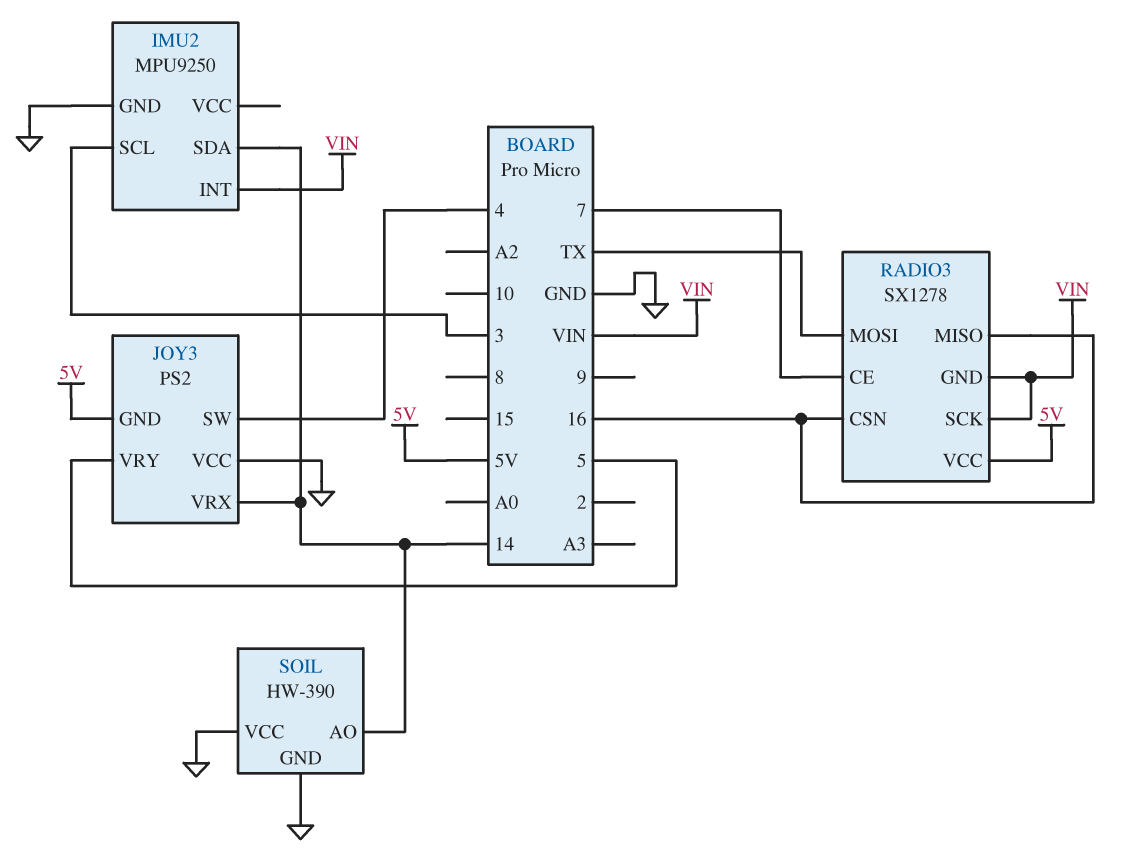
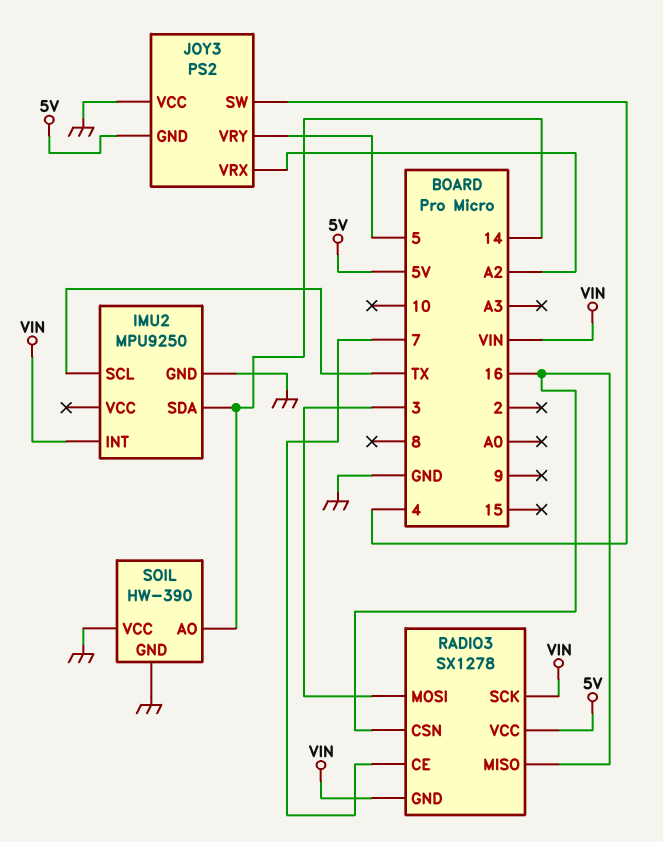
IMU2 pin SCL: 3 -> TX
JOY3 pin VRX: 14 -> A2
RADIO3 pin MOSI: TX -> 3

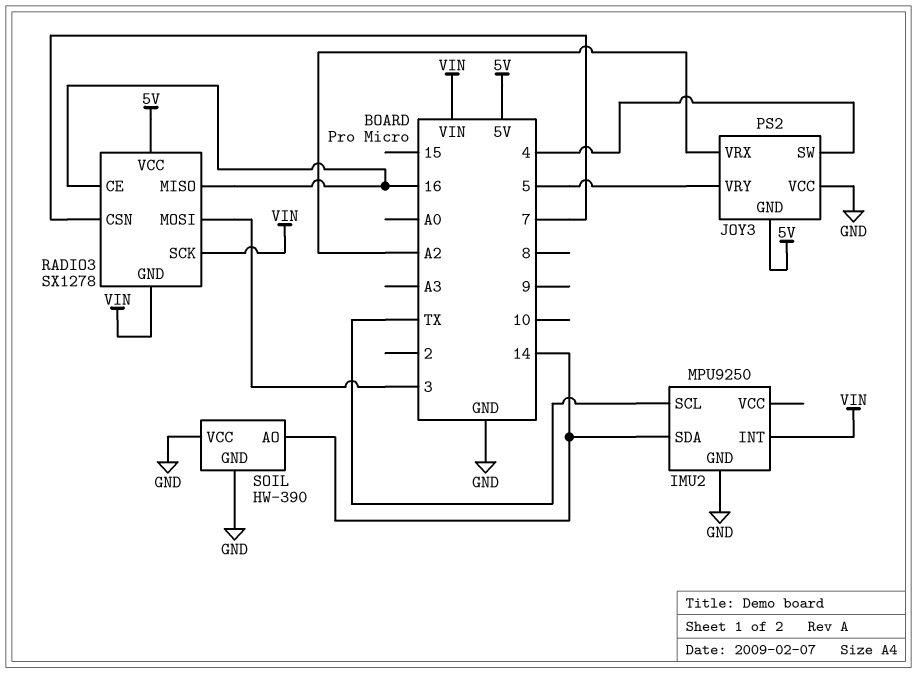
RADIO3 pin CE: 7 -> 16
RADIO3 pin CSN: 16 -> 7

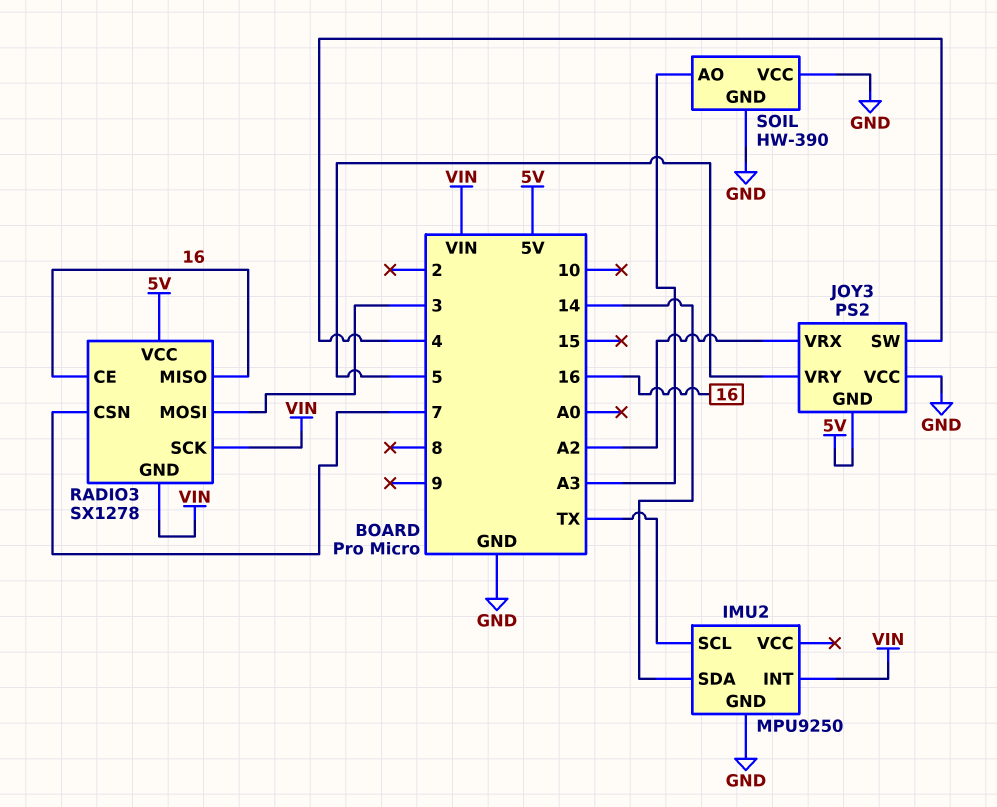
SOIL pin AO: 14 -> A3

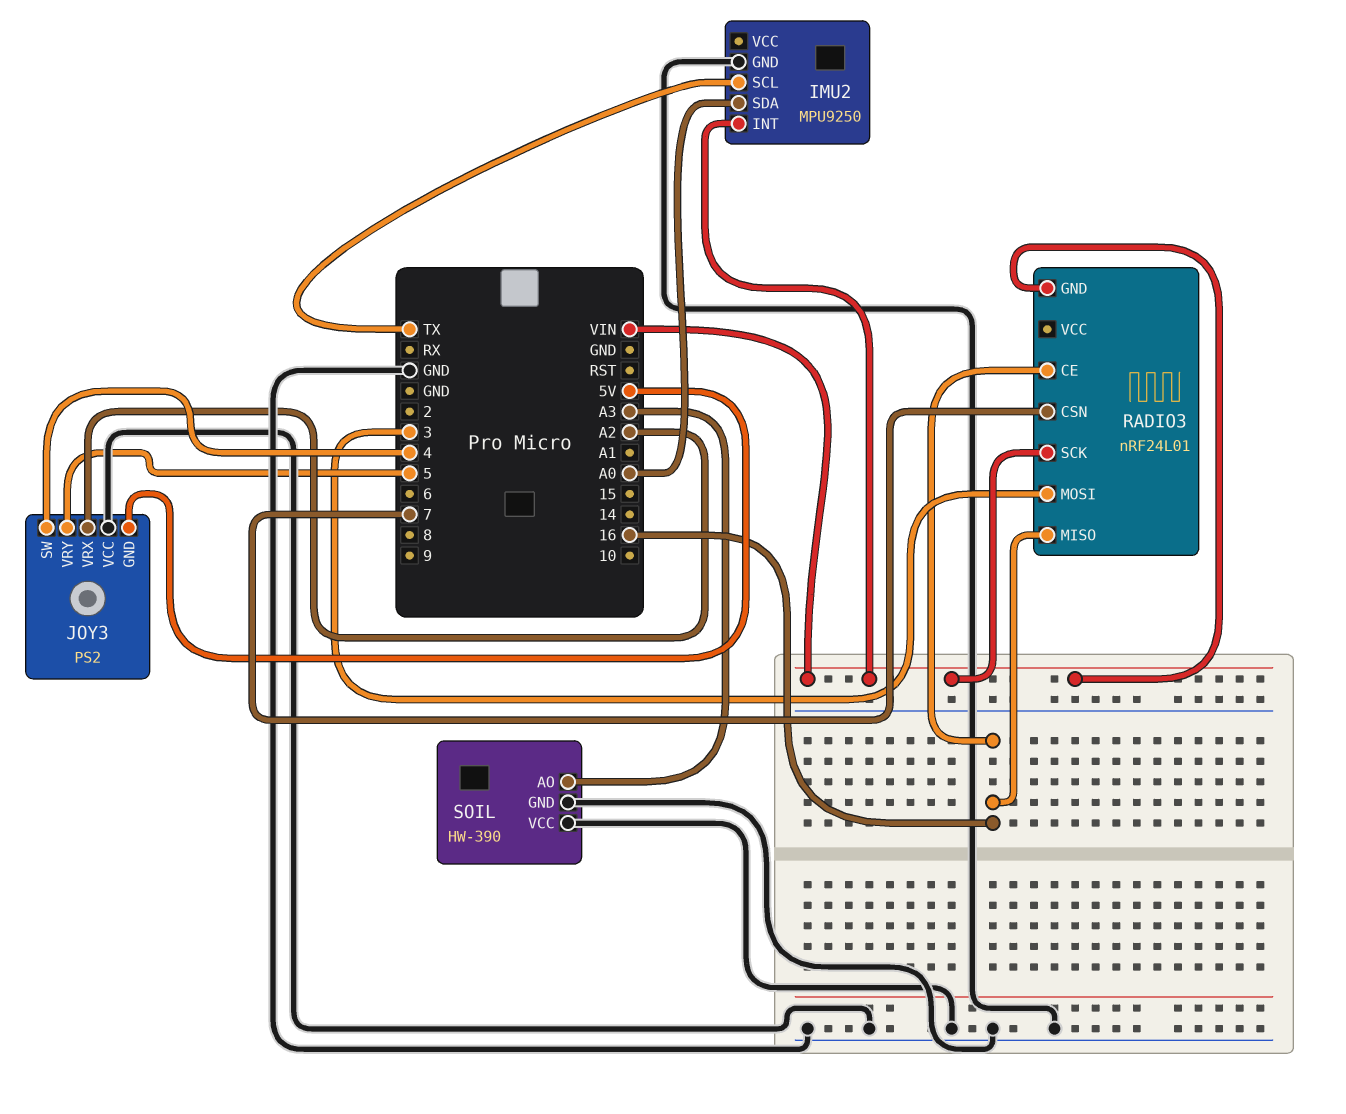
IMU2 pin SDA: 14 -> A0
RADIO3: SX1278 -> nRF24L01
RADIO3 pin VCC: 5V -> none

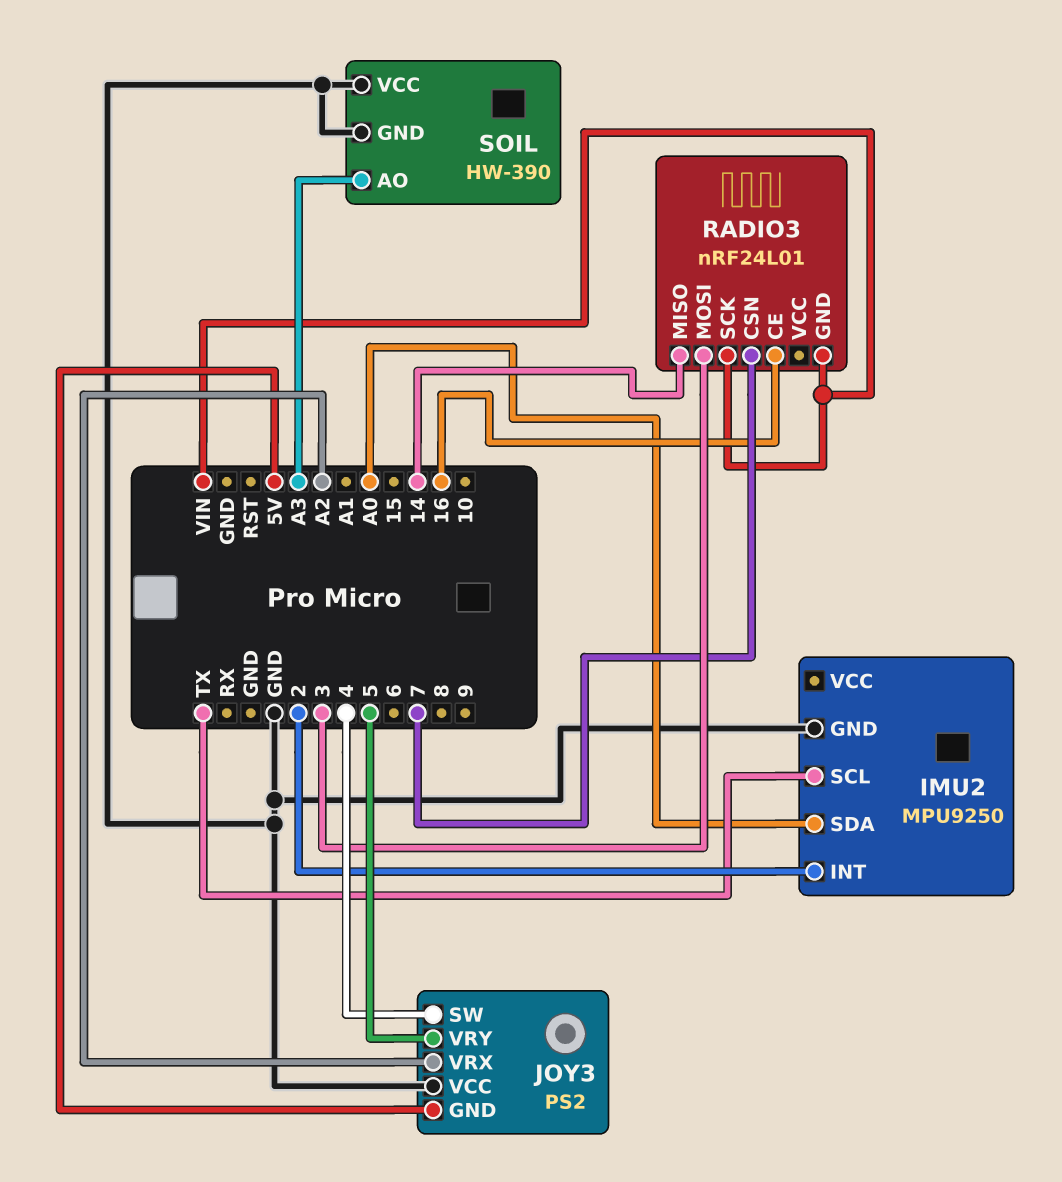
IMU2 pin INT: VIN -> 2
RADIO3 pin MISO: 16 -> 14

